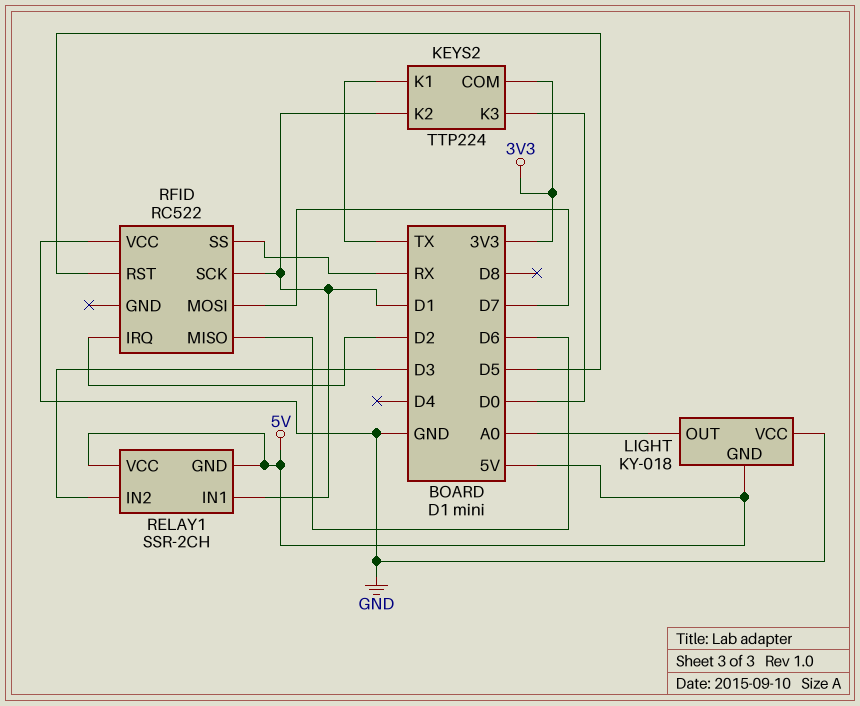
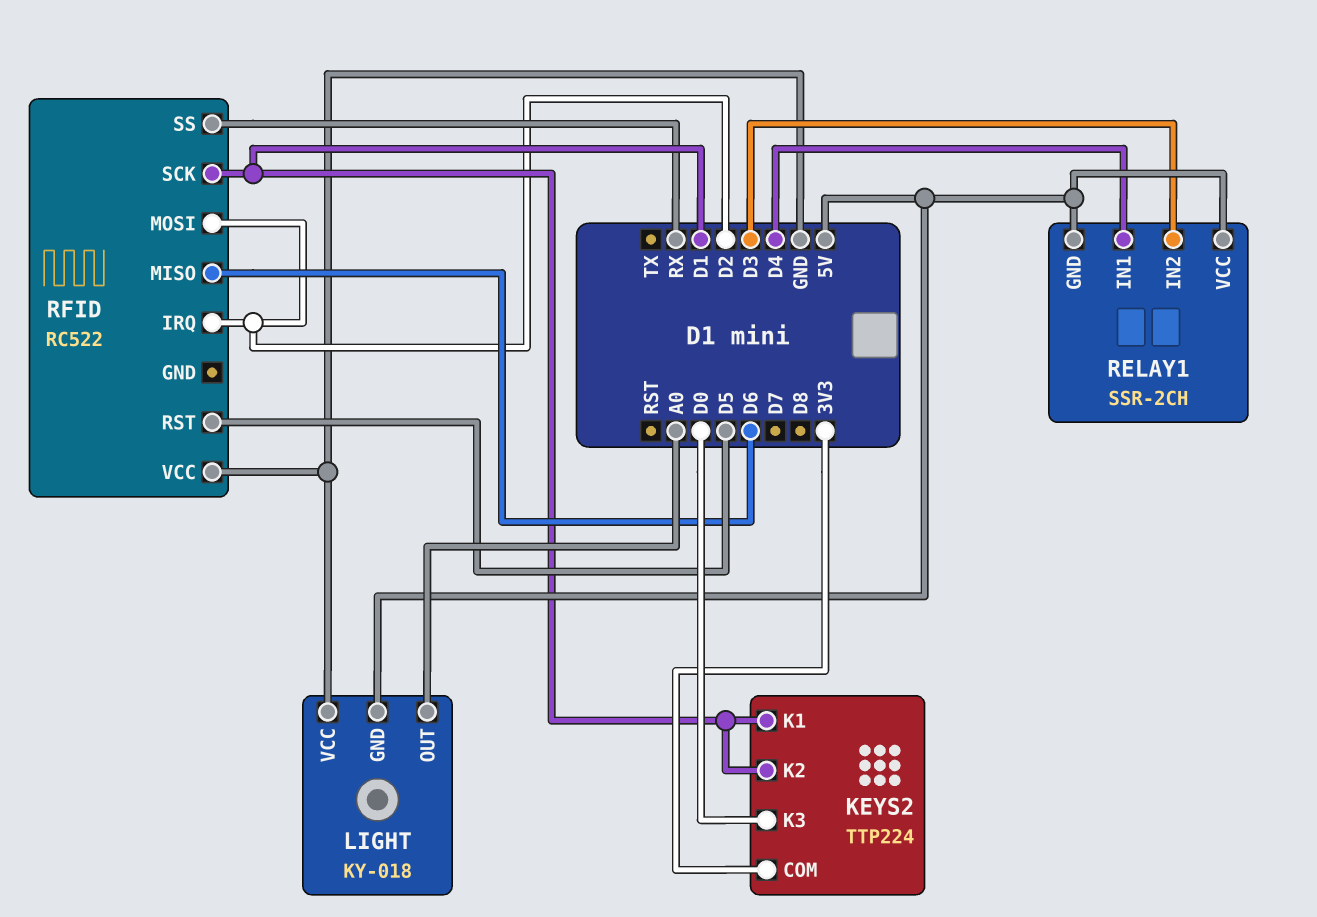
KEYS2 pin K1: TX -> D1
RELAY1 pin IN1: D1 -> D4
RFID pin MOSI: D7 -> D2

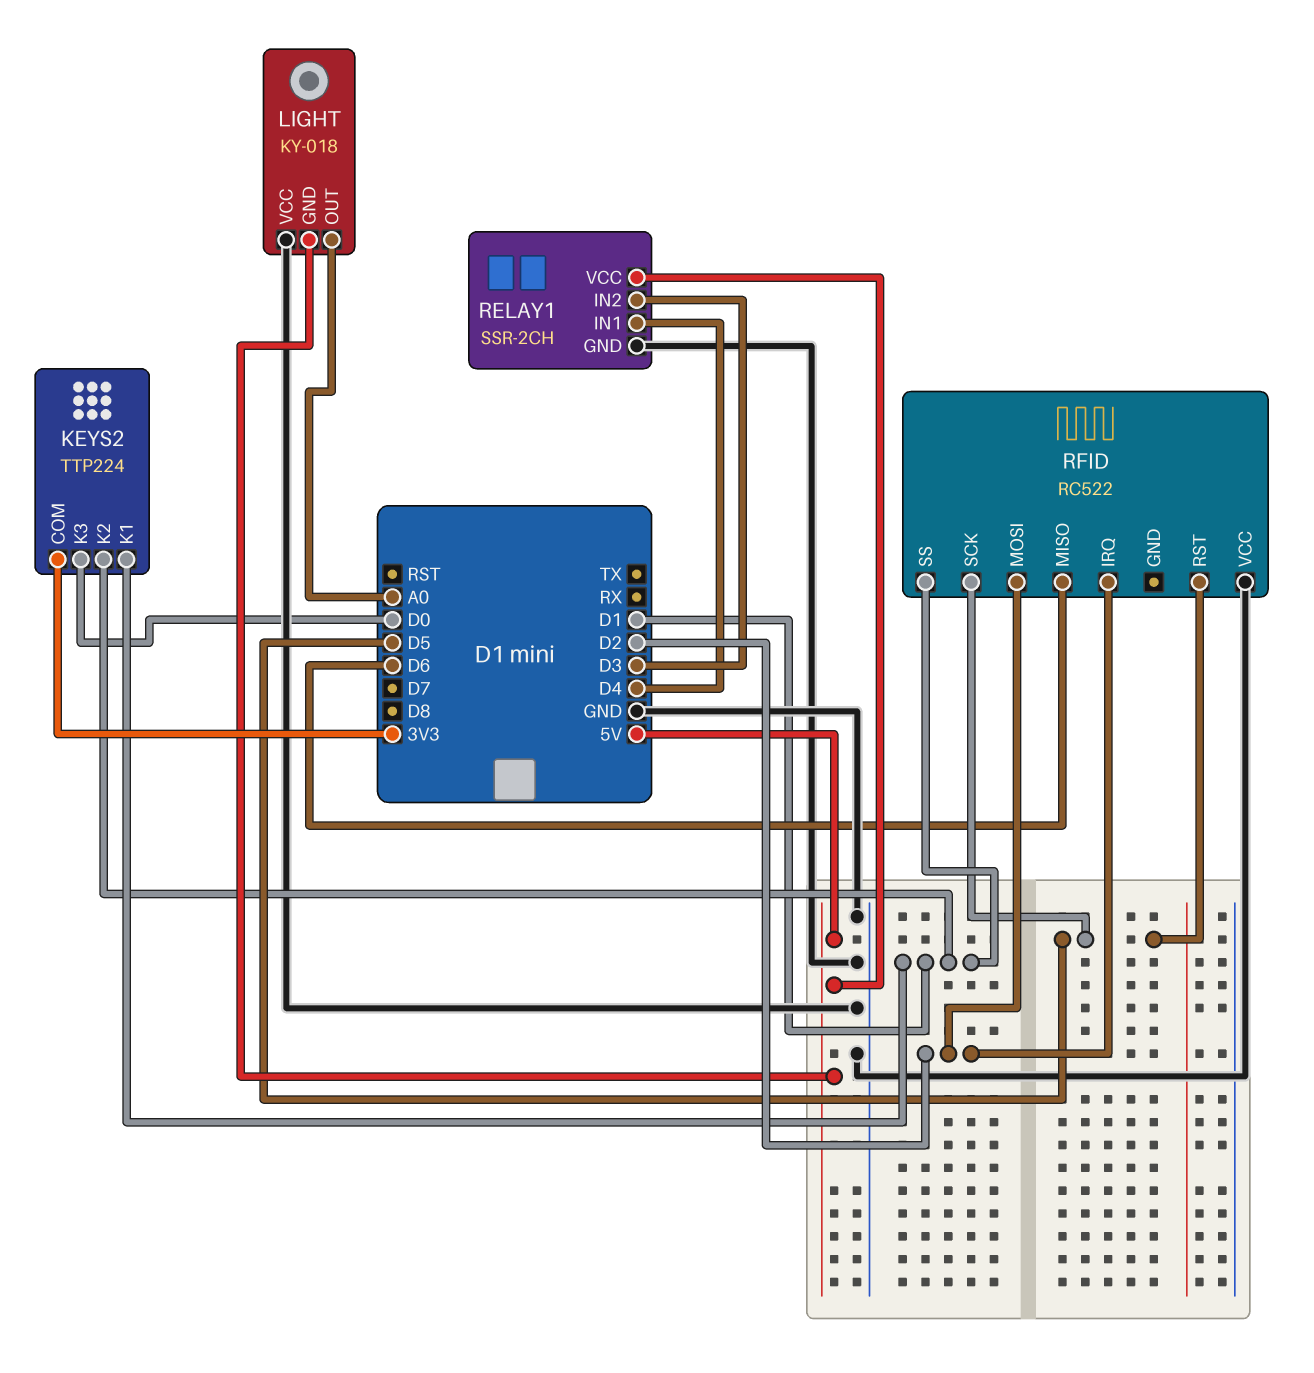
RELAY1 pin GND: 5V -> GND
RFID pin SCK: D1 -> D5
RFID pin SS: RX -> D1

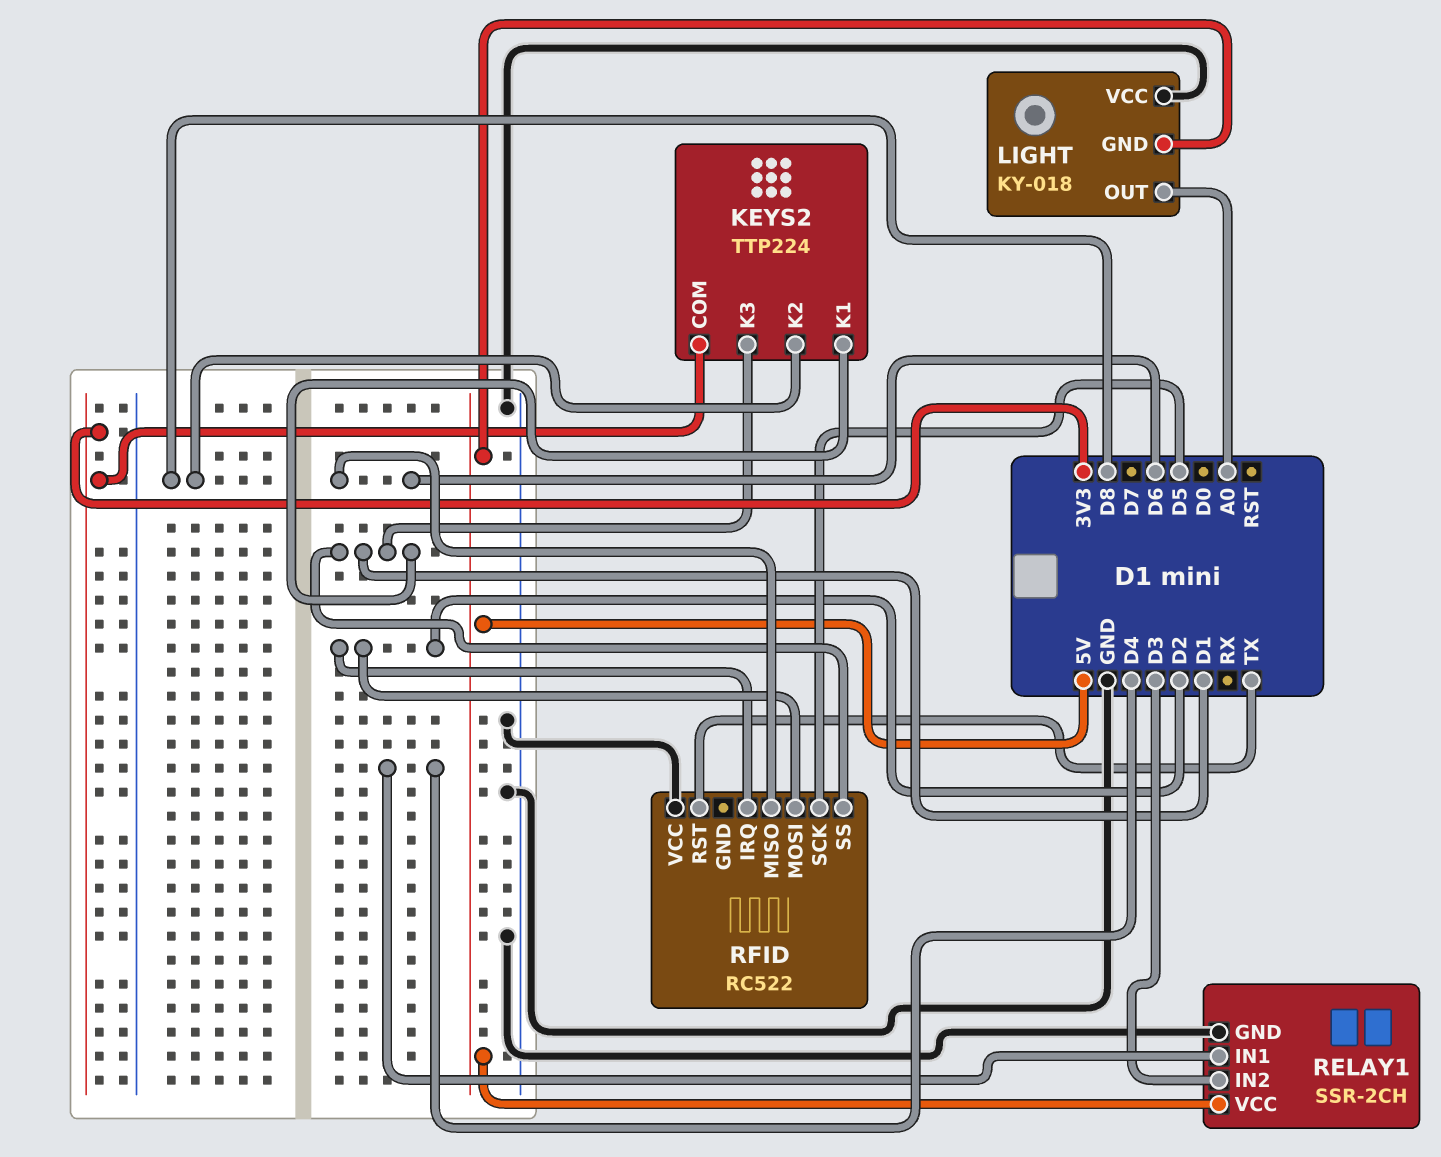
KEYS2 pin K2: D1 -> D8
KEYS2 pin K3: D0 -> D1
RFID pin RST: D5 -> TX

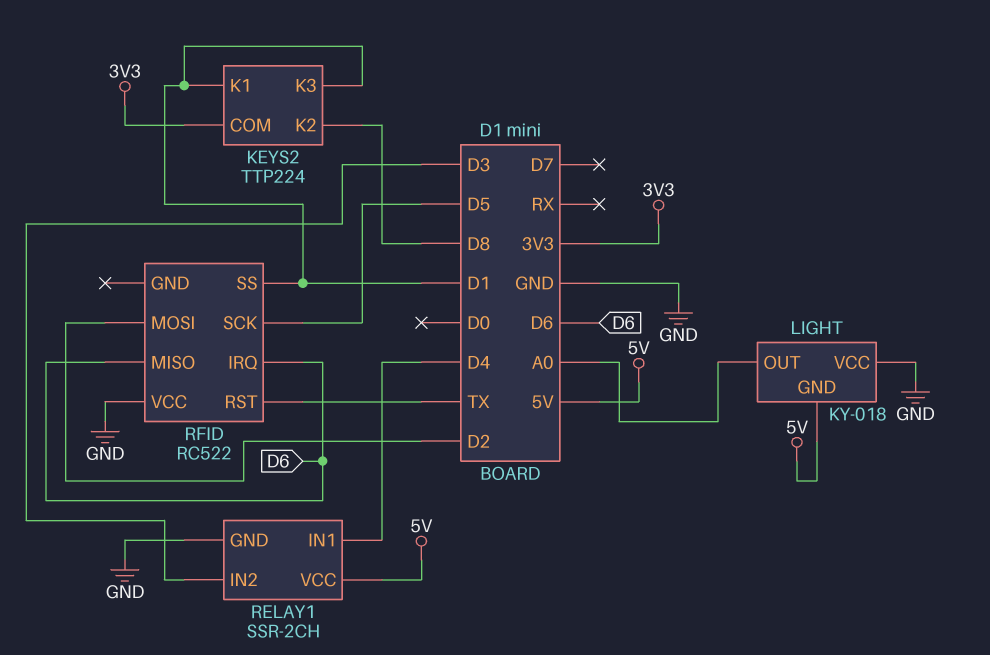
RFID pin IRQ: D2 -> D6

